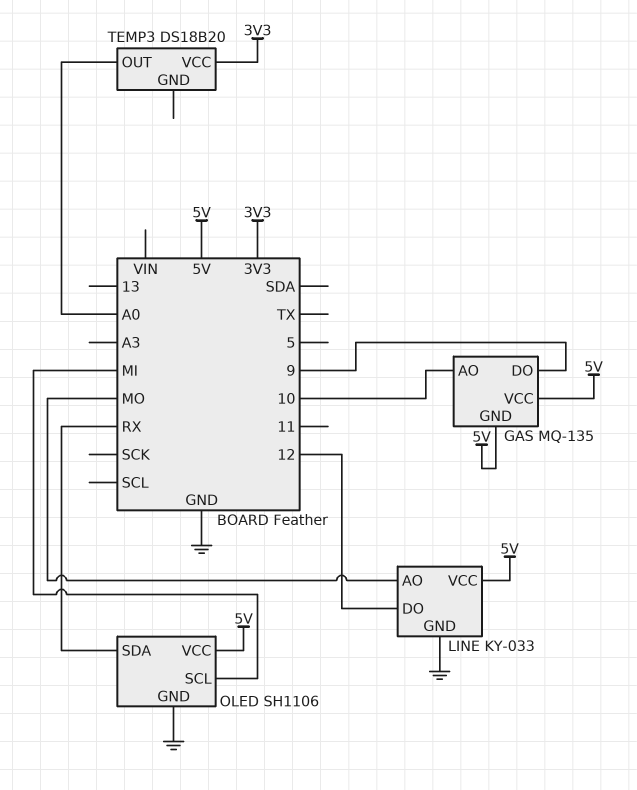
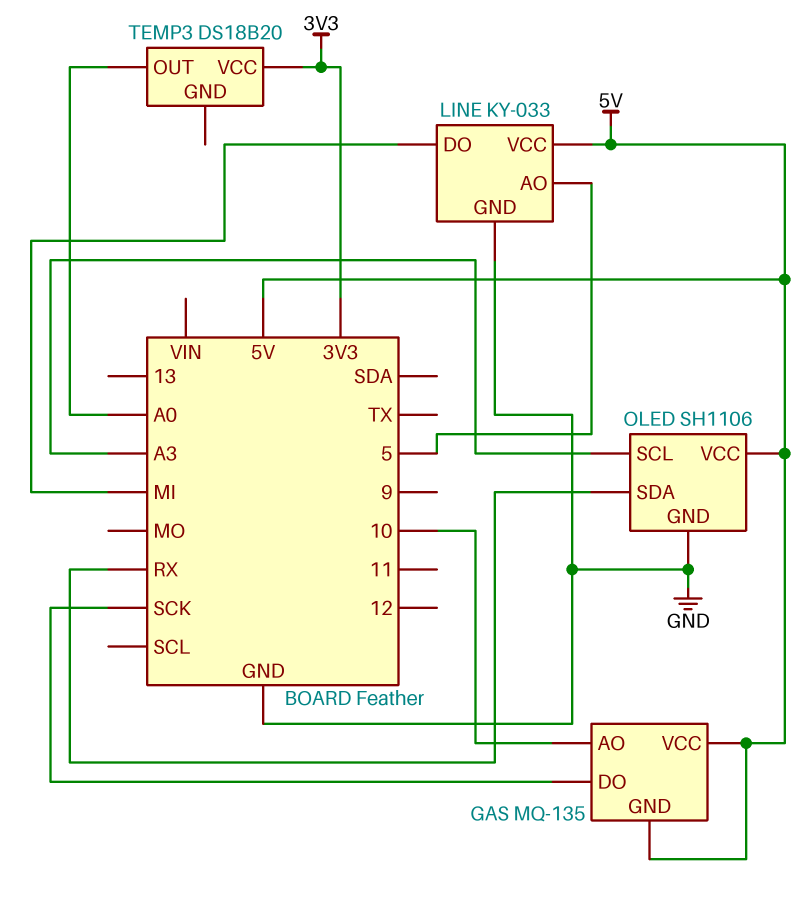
GAS pin DO: 9 -> SCK
LINE pin AO: MO -> 5
LINE pin DO: 12 -> MI
OLED pin SCL: MI -> A3

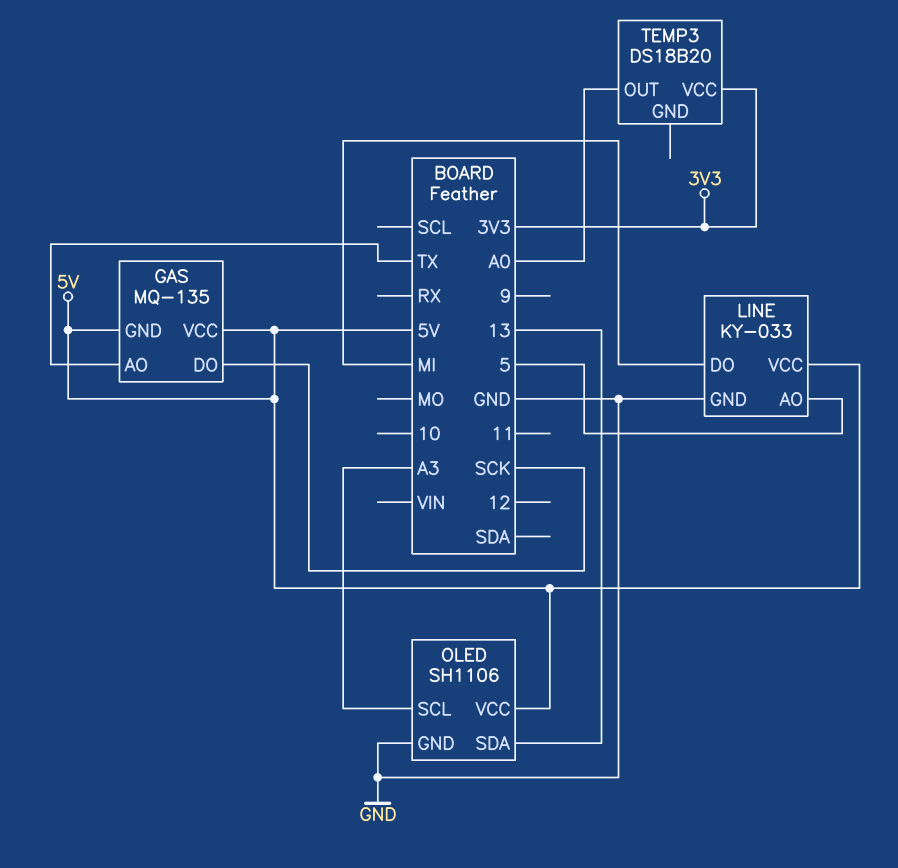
GAS pin AO: 10 -> TX
OLED pin SDA: RX -> 13

